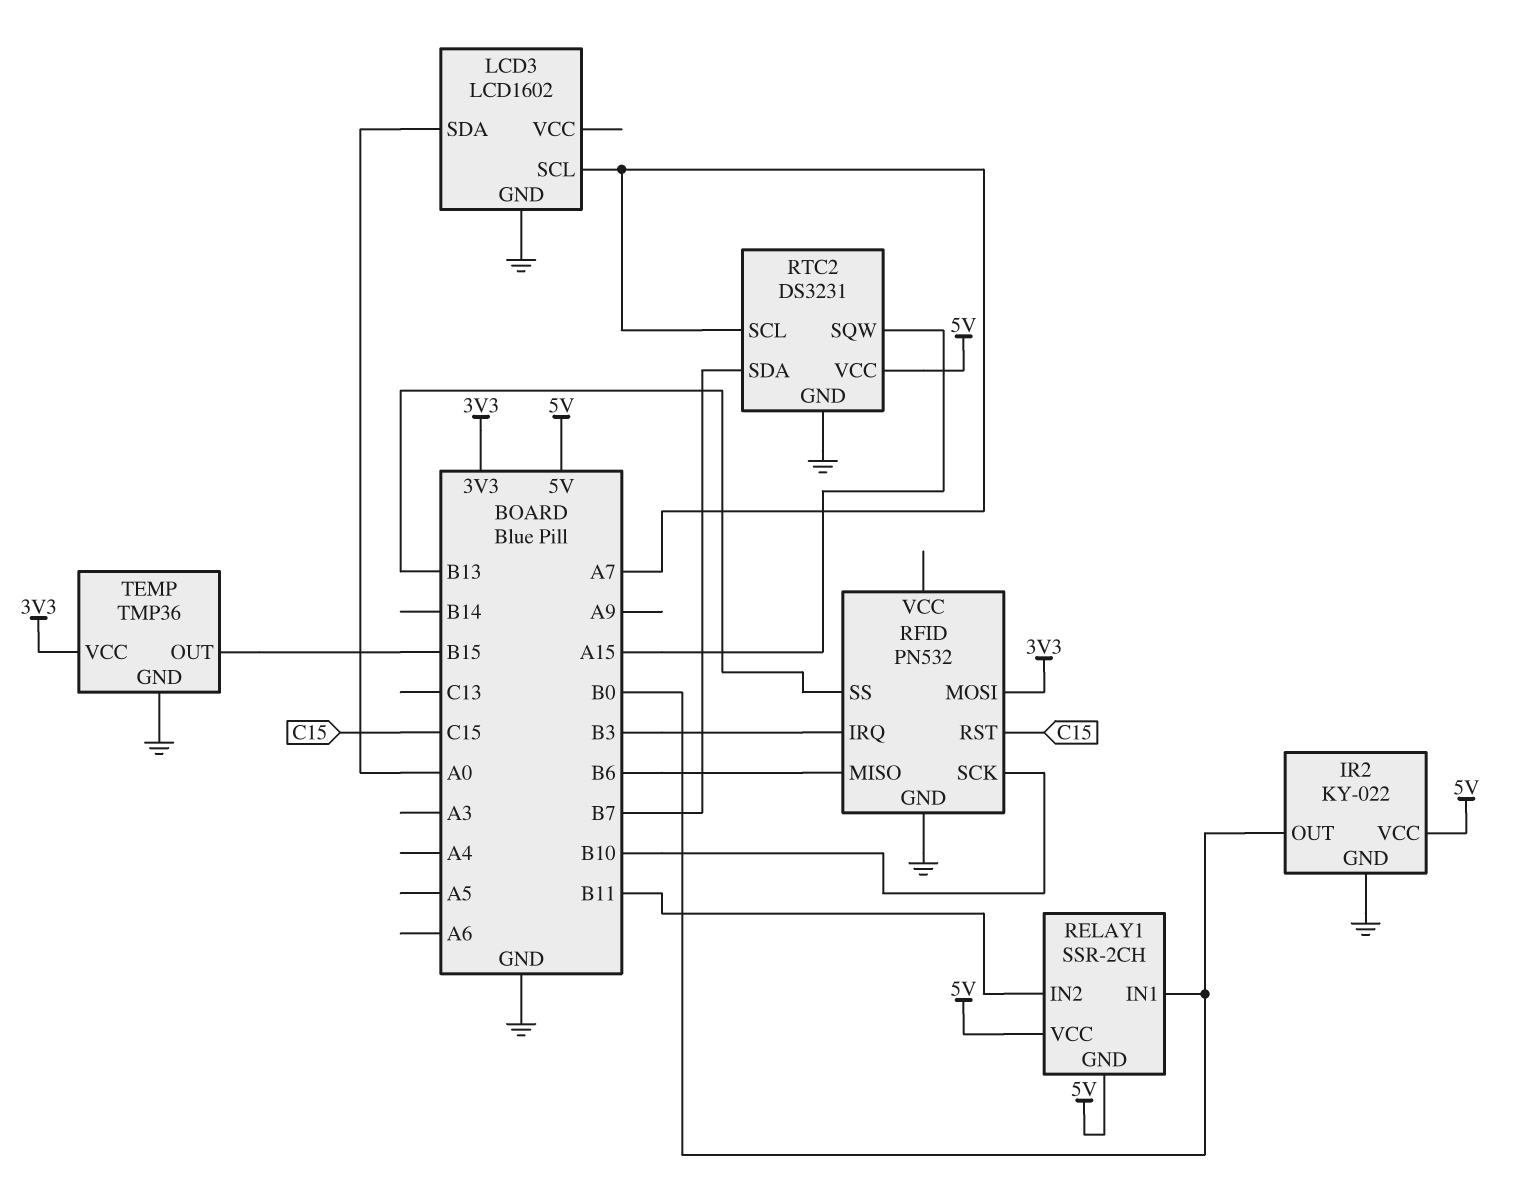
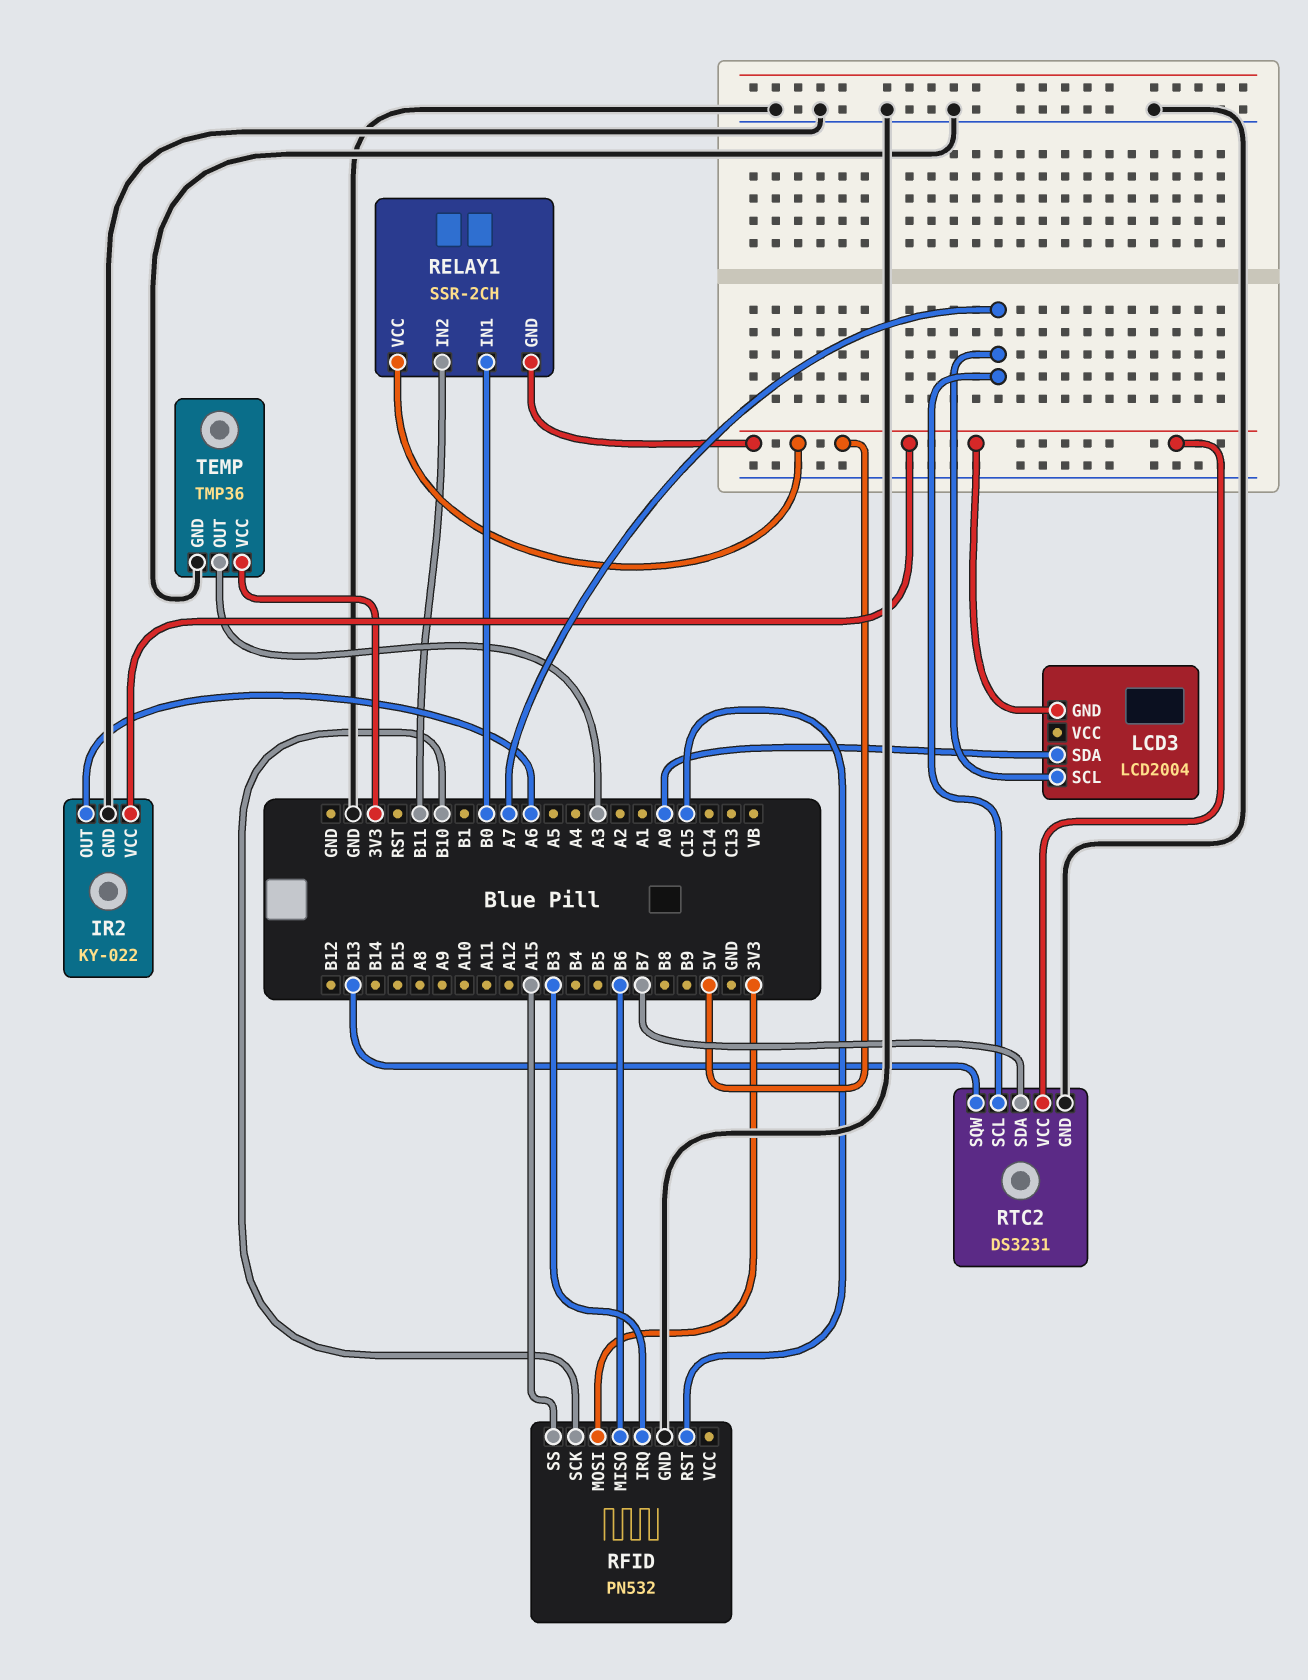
IR2 pin OUT: B0 -> A6
LCD3: LCD1602 -> LCD2004
LCD3 pin GND: GND -> 5V
RFID pin SS: B13 -> A15
RTC2 pin SQW: A15 -> B13
TEMP pin OUT: B15 -> A3

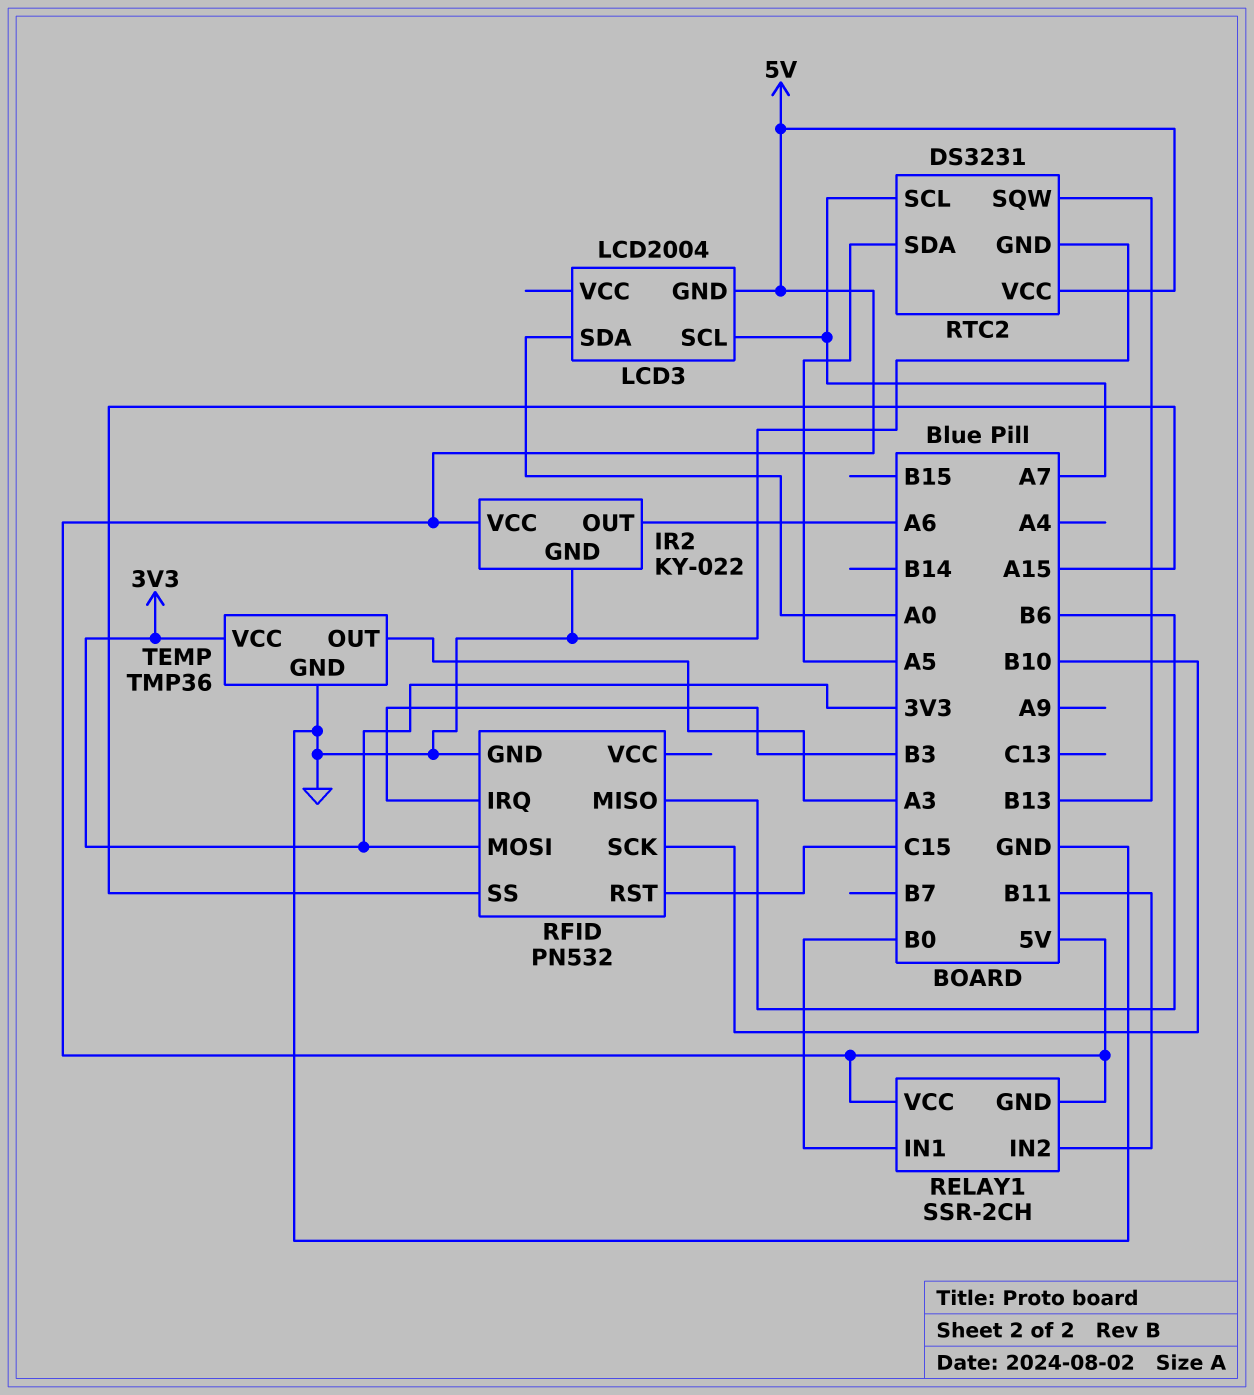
RTC2 pin SDA: B7 -> A5

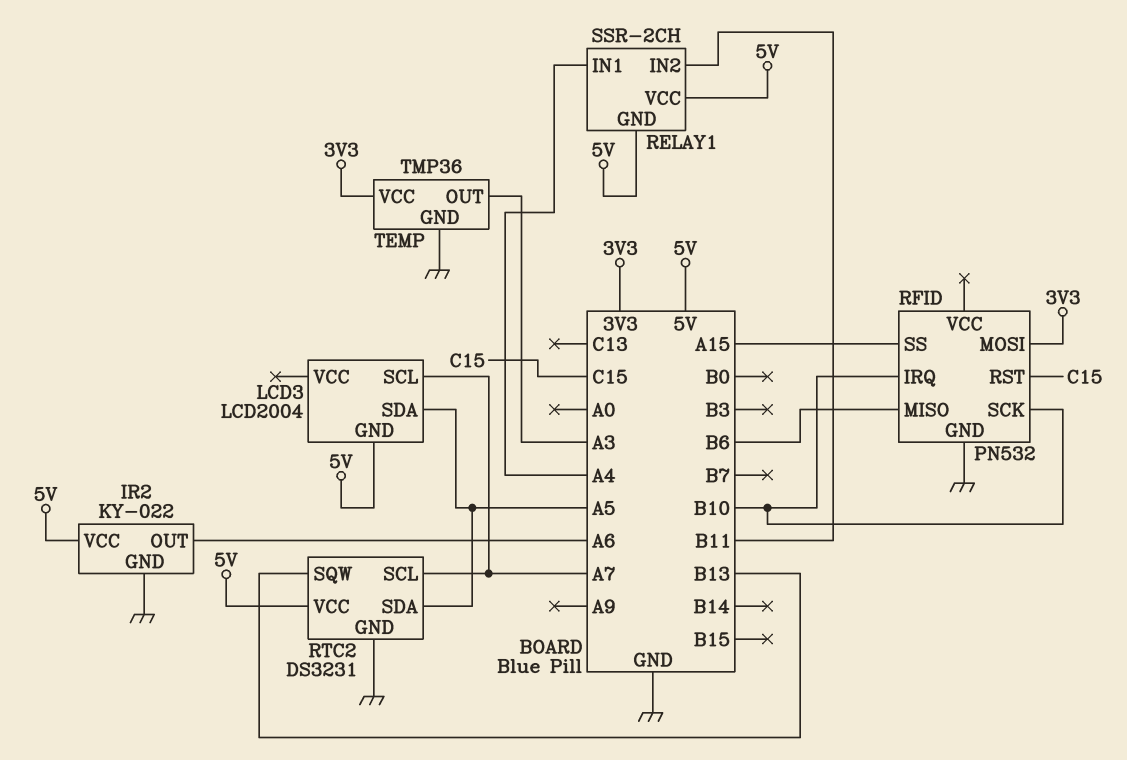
LCD3 pin SDA: A0 -> A5
RELAY1 pin IN1: B0 -> A4
RFID pin IRQ: B3 -> B10

